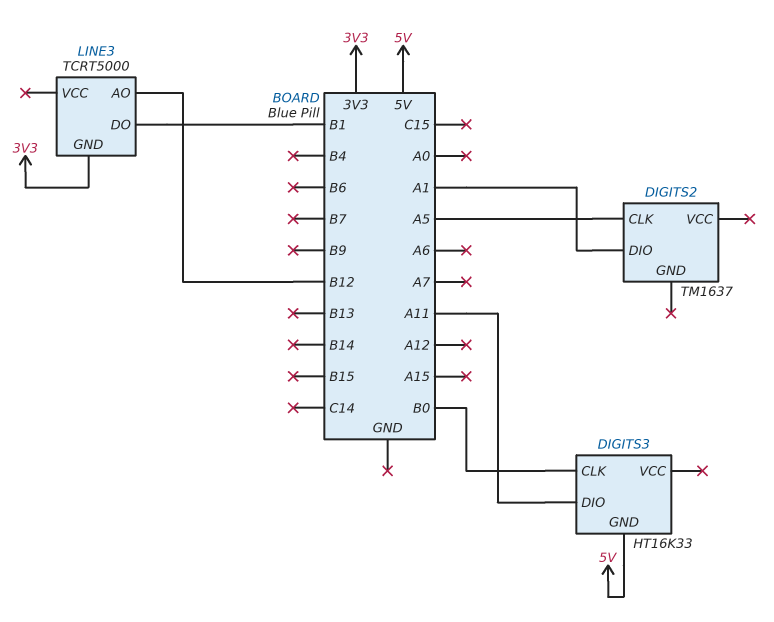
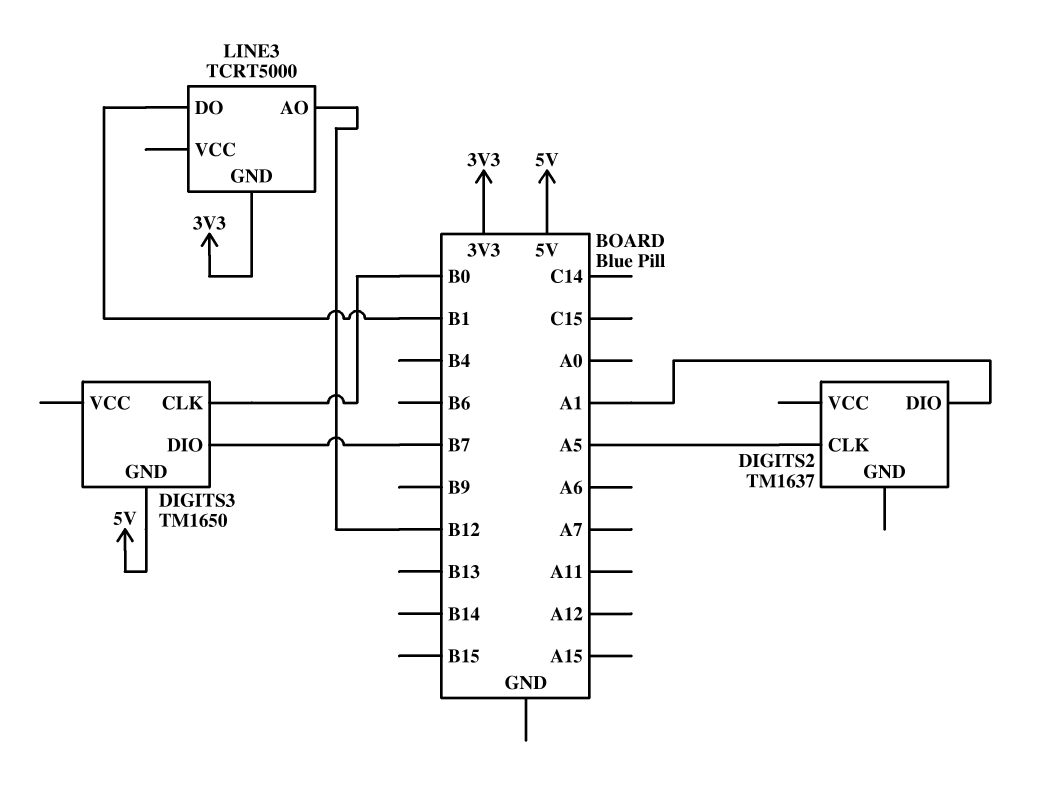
DIGITS3: HT16K33 -> TM1650
DIGITS3 pin DIO: A11 -> B7

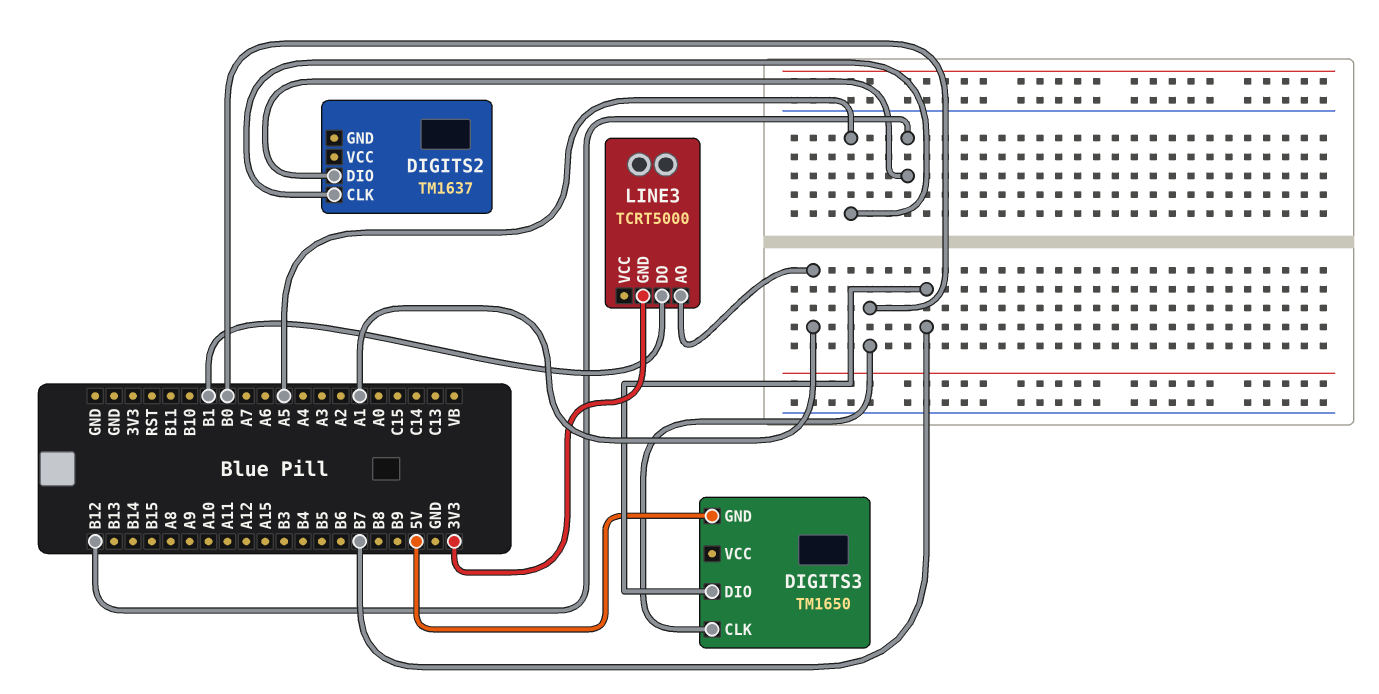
DIGITS2 pin DIO: A1 -> B12
LINE3 pin AO: B12 -> A1

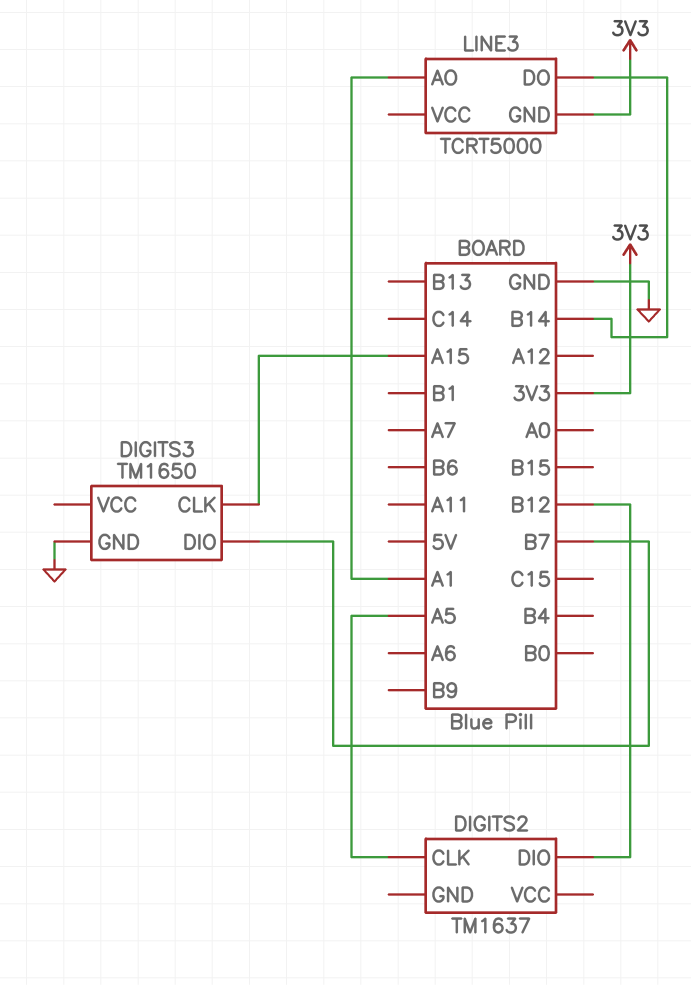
DIGITS3 pin CLK: B0 -> A15
DIGITS3 pin GND: 5V -> GND
LINE3 pin DO: B1 -> B14

